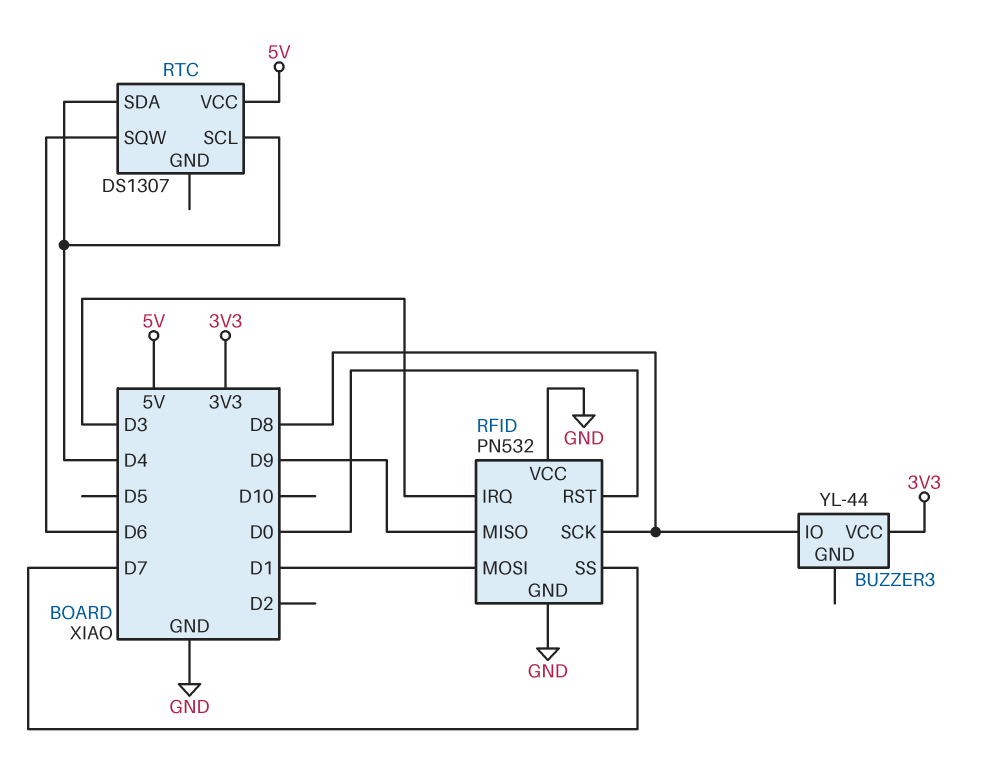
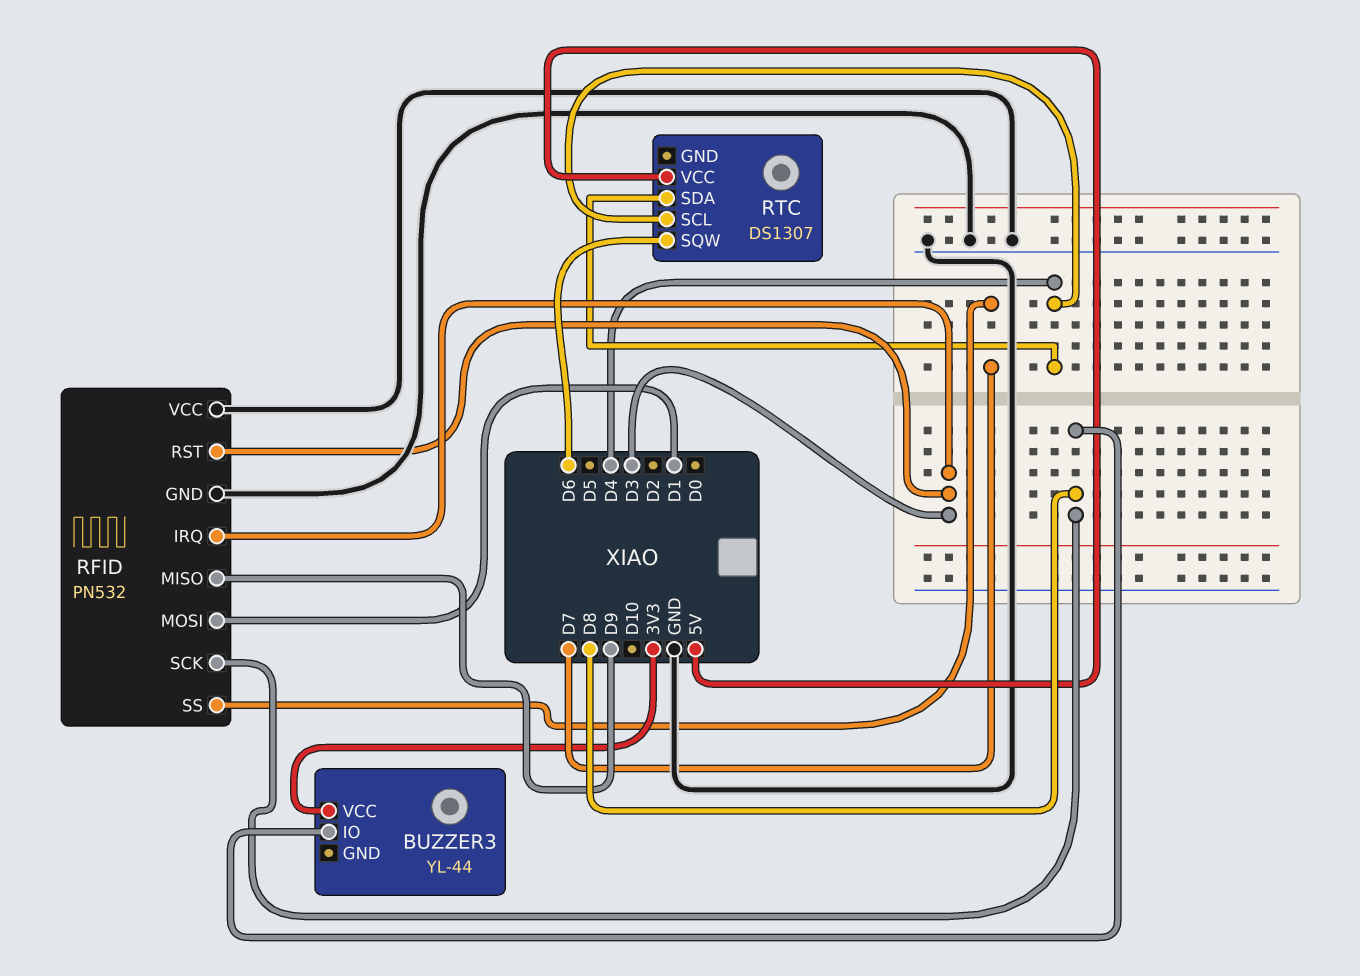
RFID pin RST: D0 -> D3

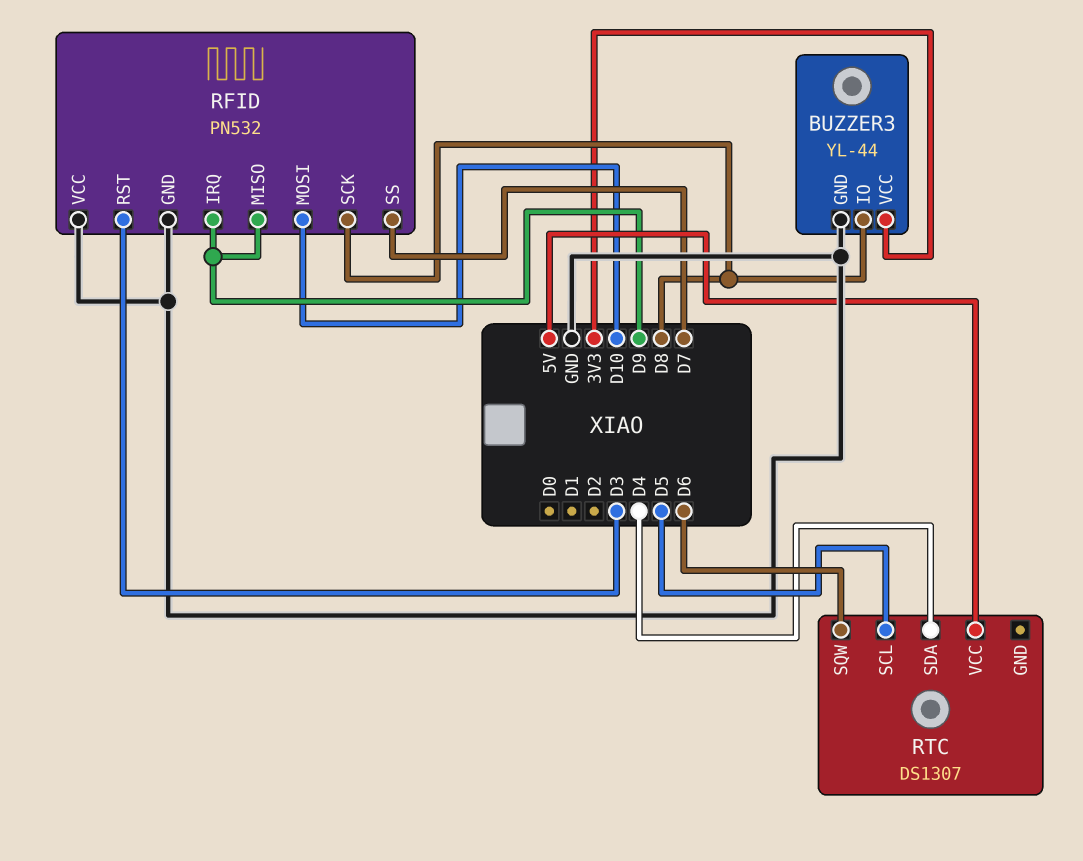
BUZZER3 pin GND: none -> GND
RFID pin IRQ: D3 -> D9
RFID pin MOSI: D1 -> D10
RTC pin SCL: D4 -> D5

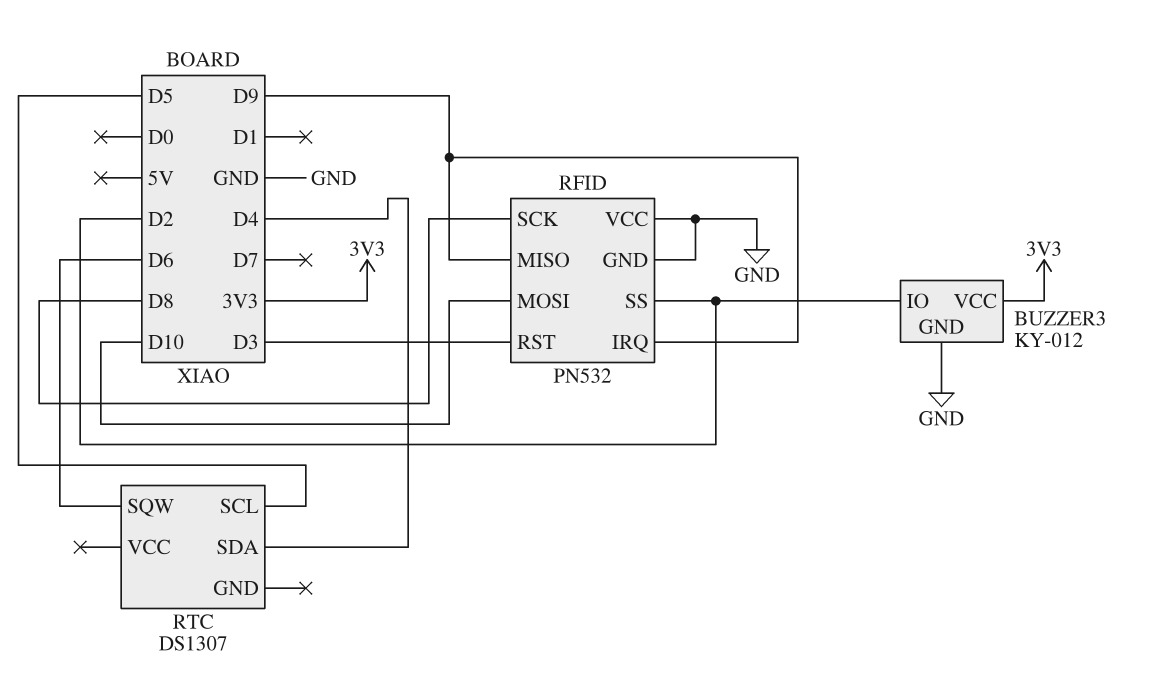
BUZZER3: YL-44 -> KY-012
BUZZER3 pin IO: D8 -> D2
RFID pin SS: D7 -> D2
RTC pin VCC: 5V -> none

